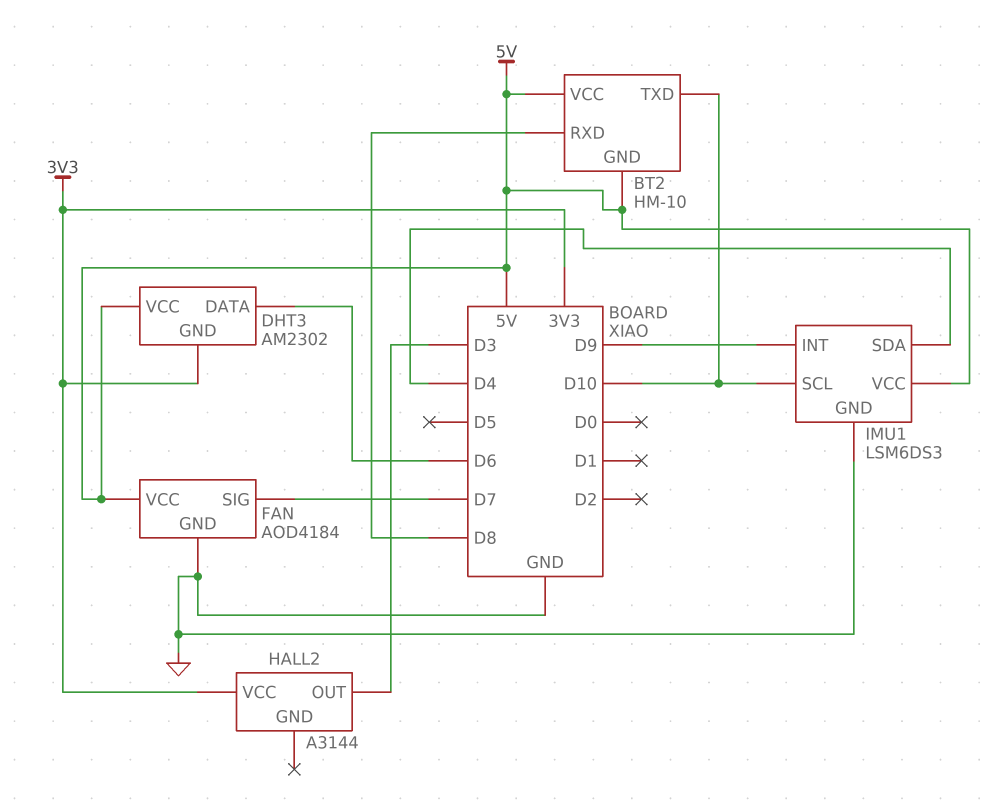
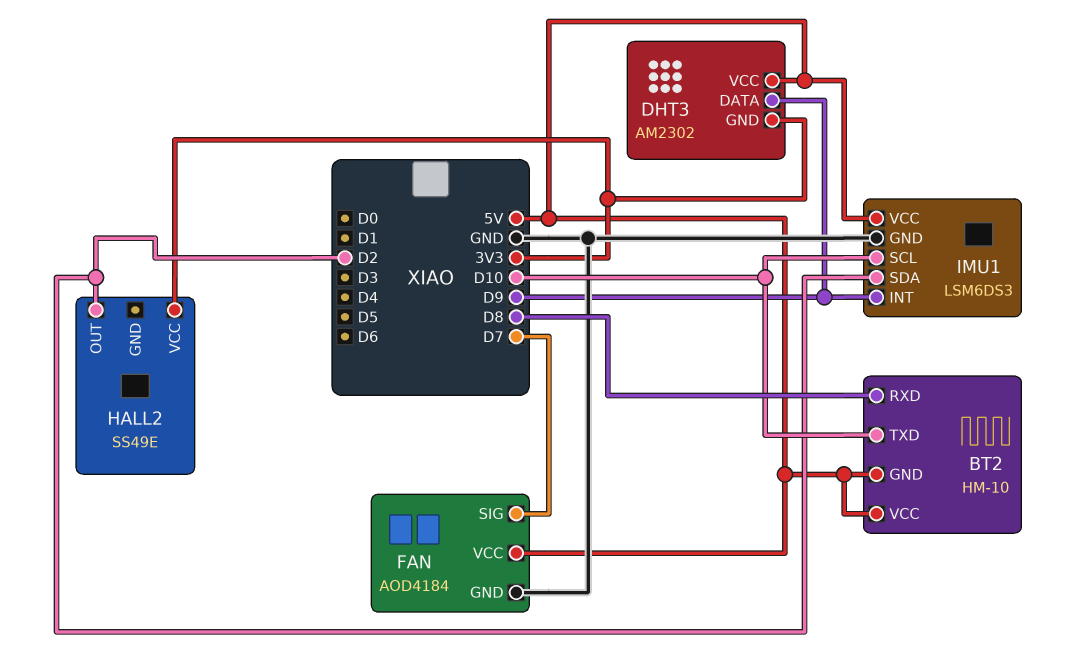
DHT3 pin DATA: D6 -> D9
HALL2: A3144 -> SS49E
HALL2 pin OUT: D3 -> D2
IMU1 pin SDA: D4 -> D2

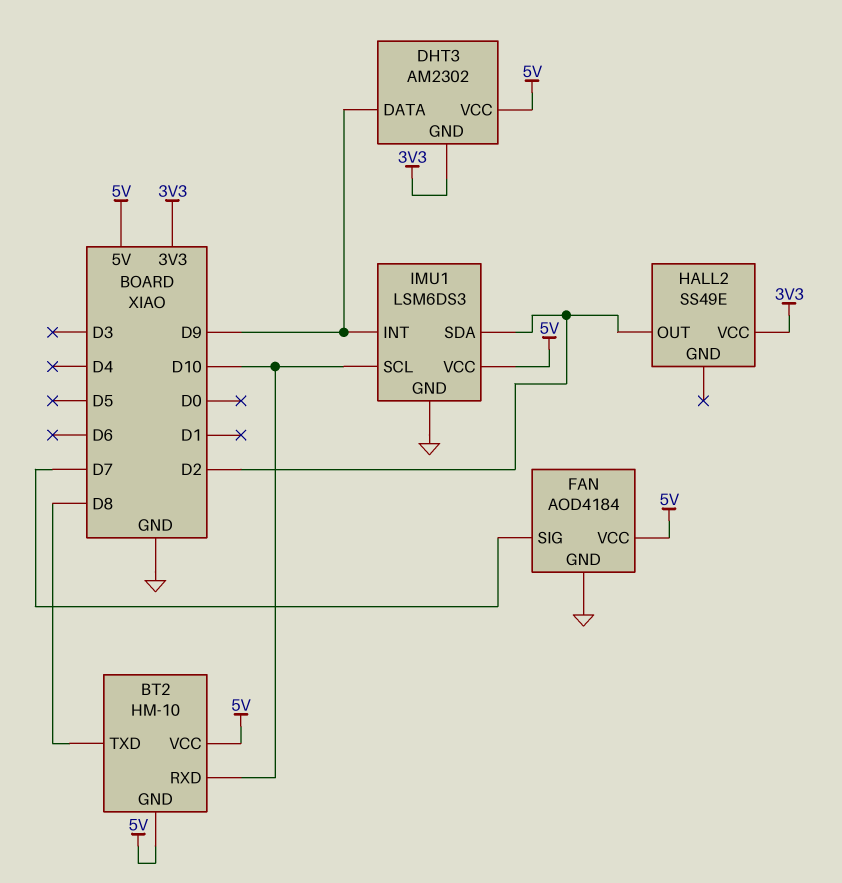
BT2 pin RXD: D8 -> D10
BT2 pin TXD: D10 -> D8

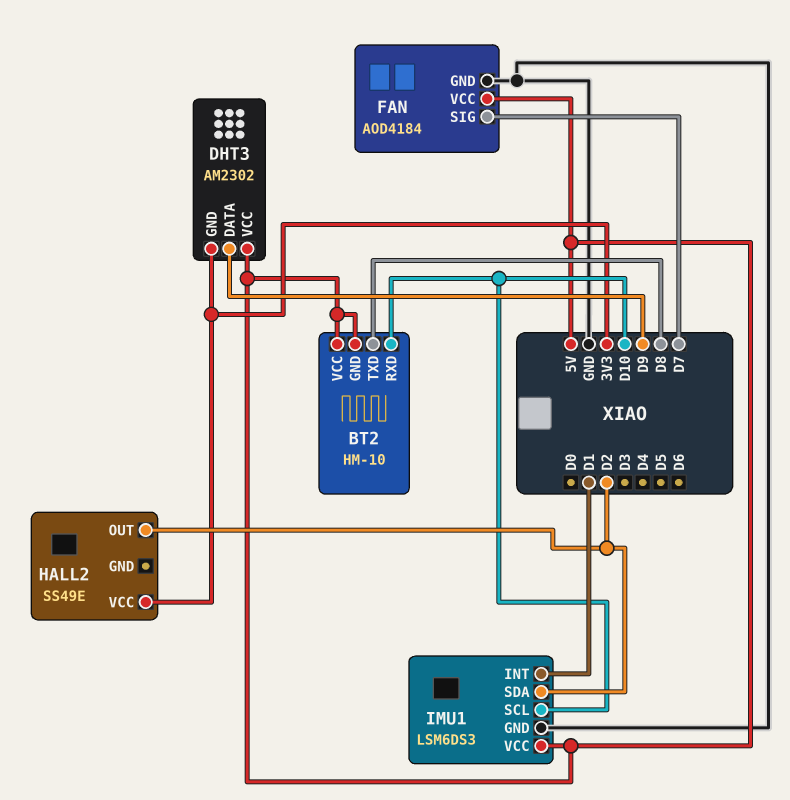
IMU1 pin INT: D9 -> D1

